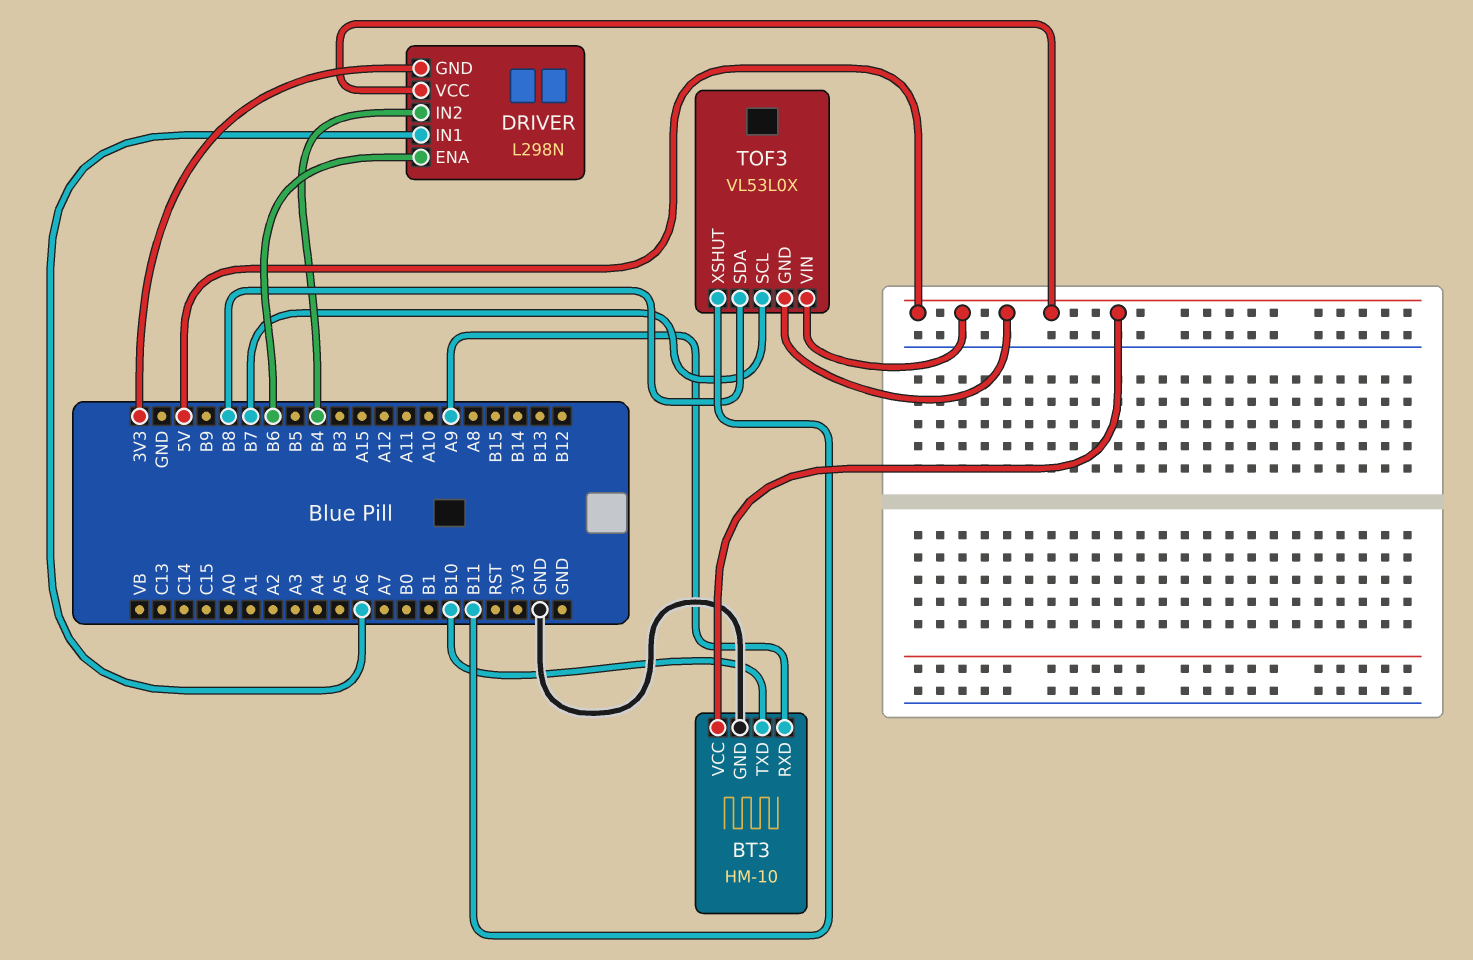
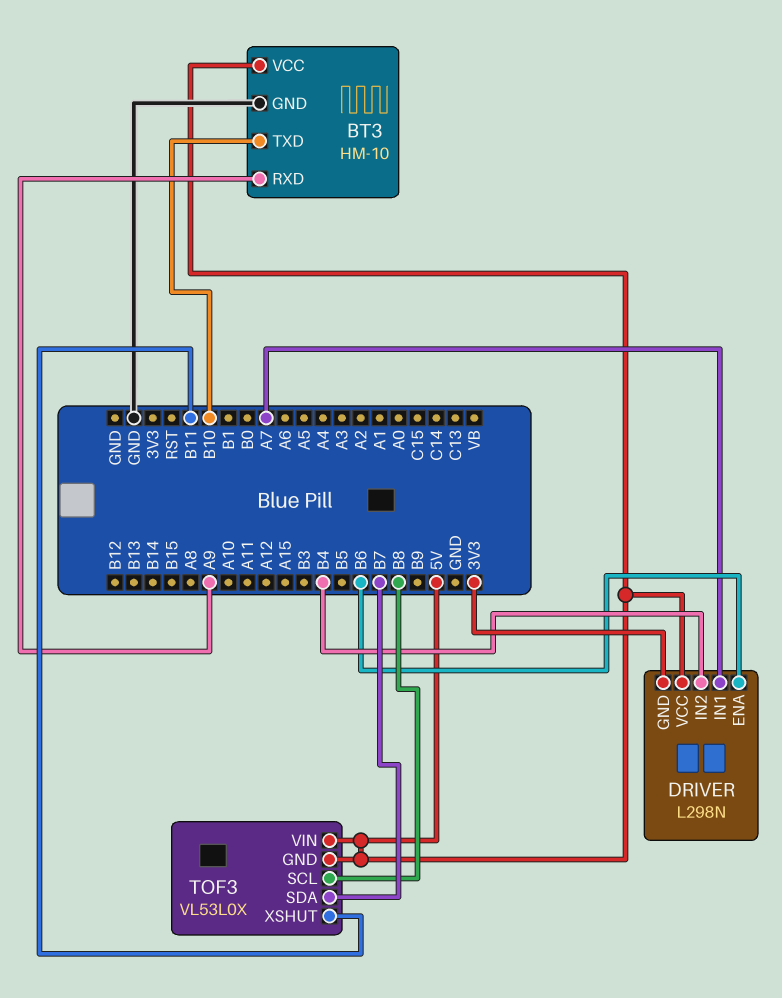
DRIVER pin IN1: A6 -> A7
TOF3 pin SCL: B7 -> B8
TOF3 pin SDA: B8 -> B7

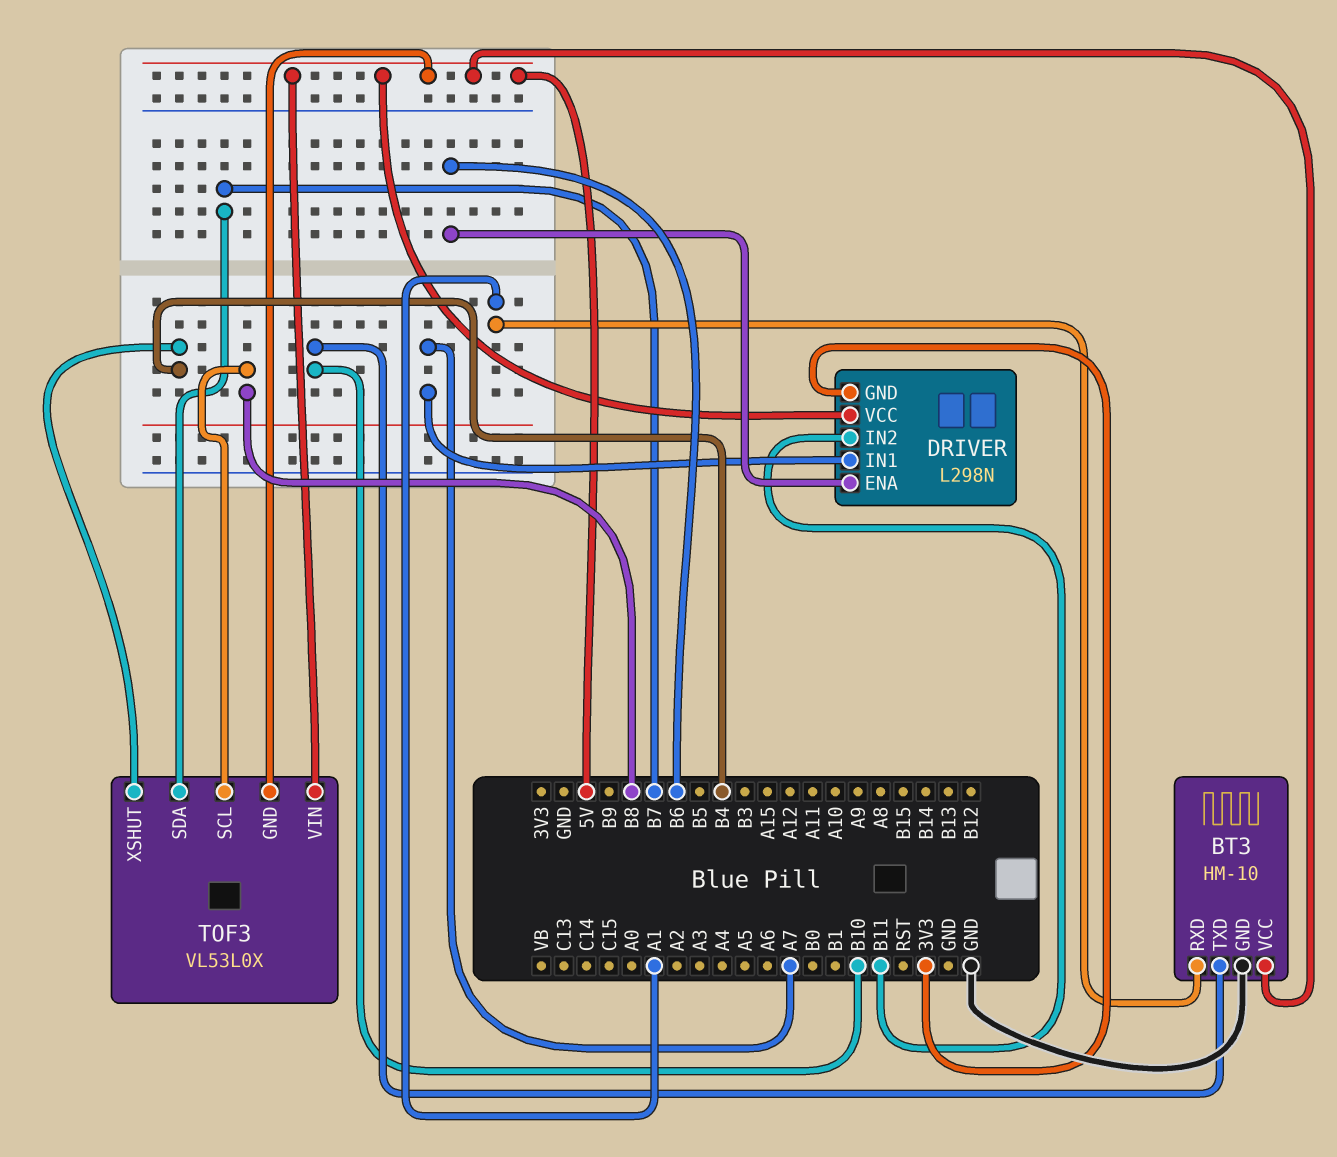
BT3 pin RXD: A9 -> A1
DRIVER pin IN2: B4 -> B11
TOF3 pin XSHUT: B11 -> B4

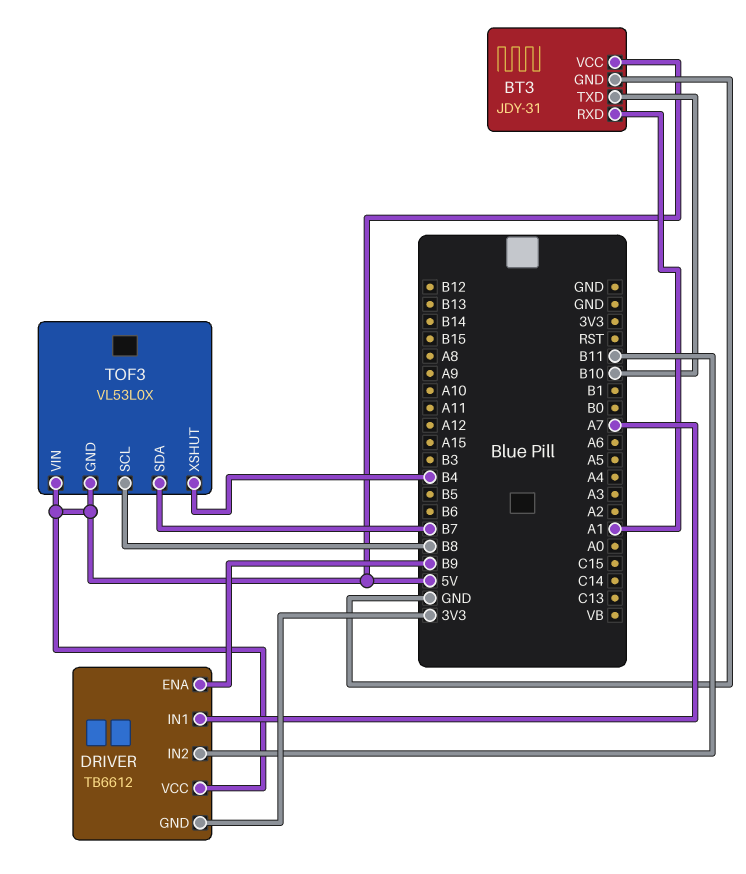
BT3: HM-10 -> JDY-31
DRIVER: L298N -> TB6612
DRIVER pin ENA: B6 -> B9

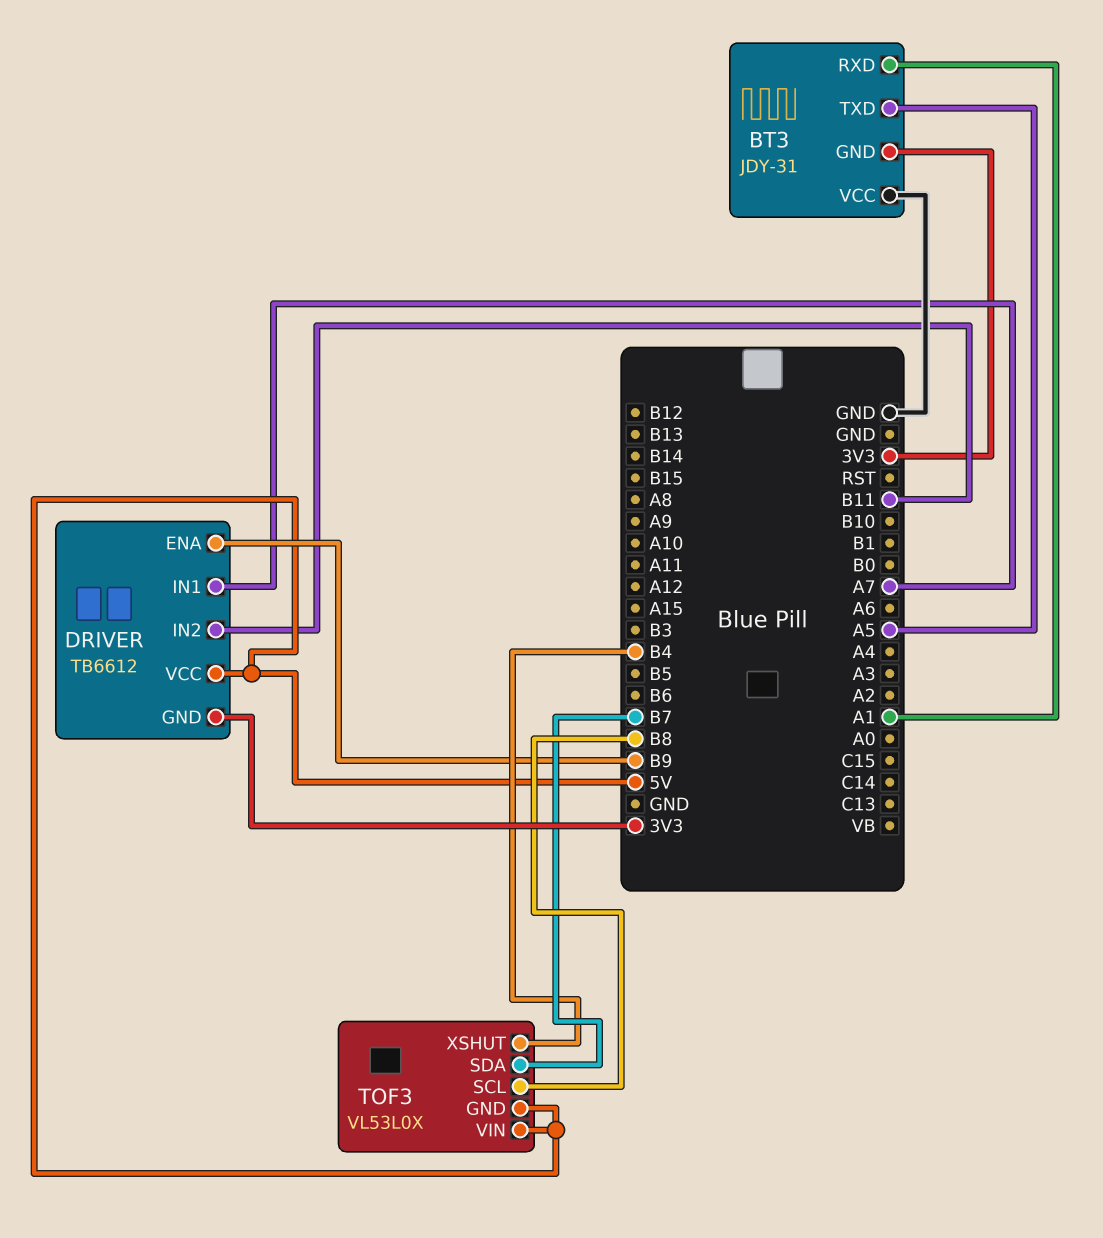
BT3 pin GND: GND -> 3V3
BT3 pin TXD: B10 -> A5
BT3 pin VCC: 5V -> GND

